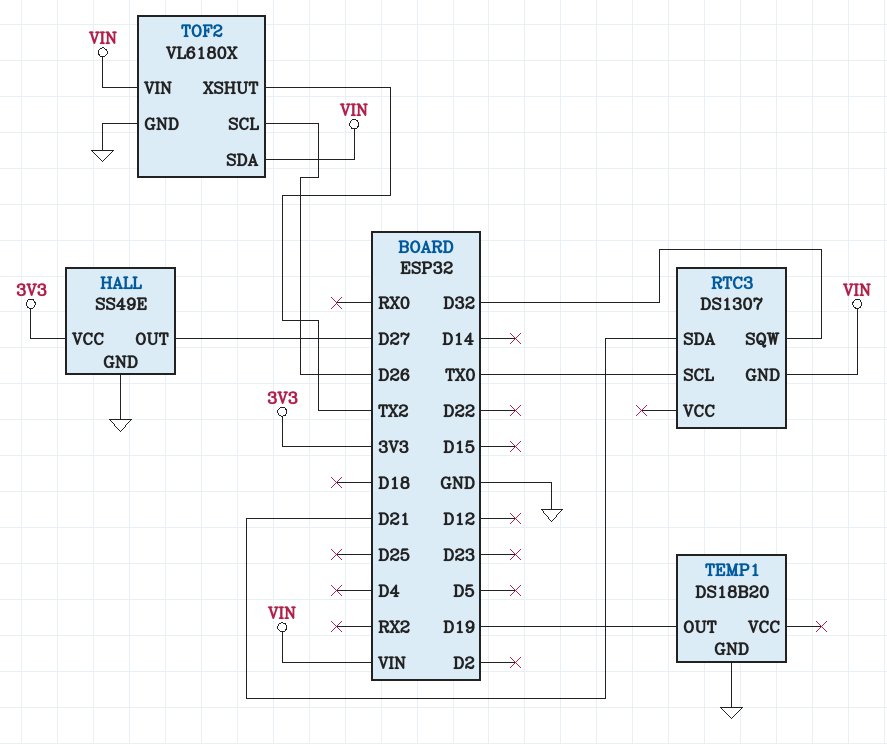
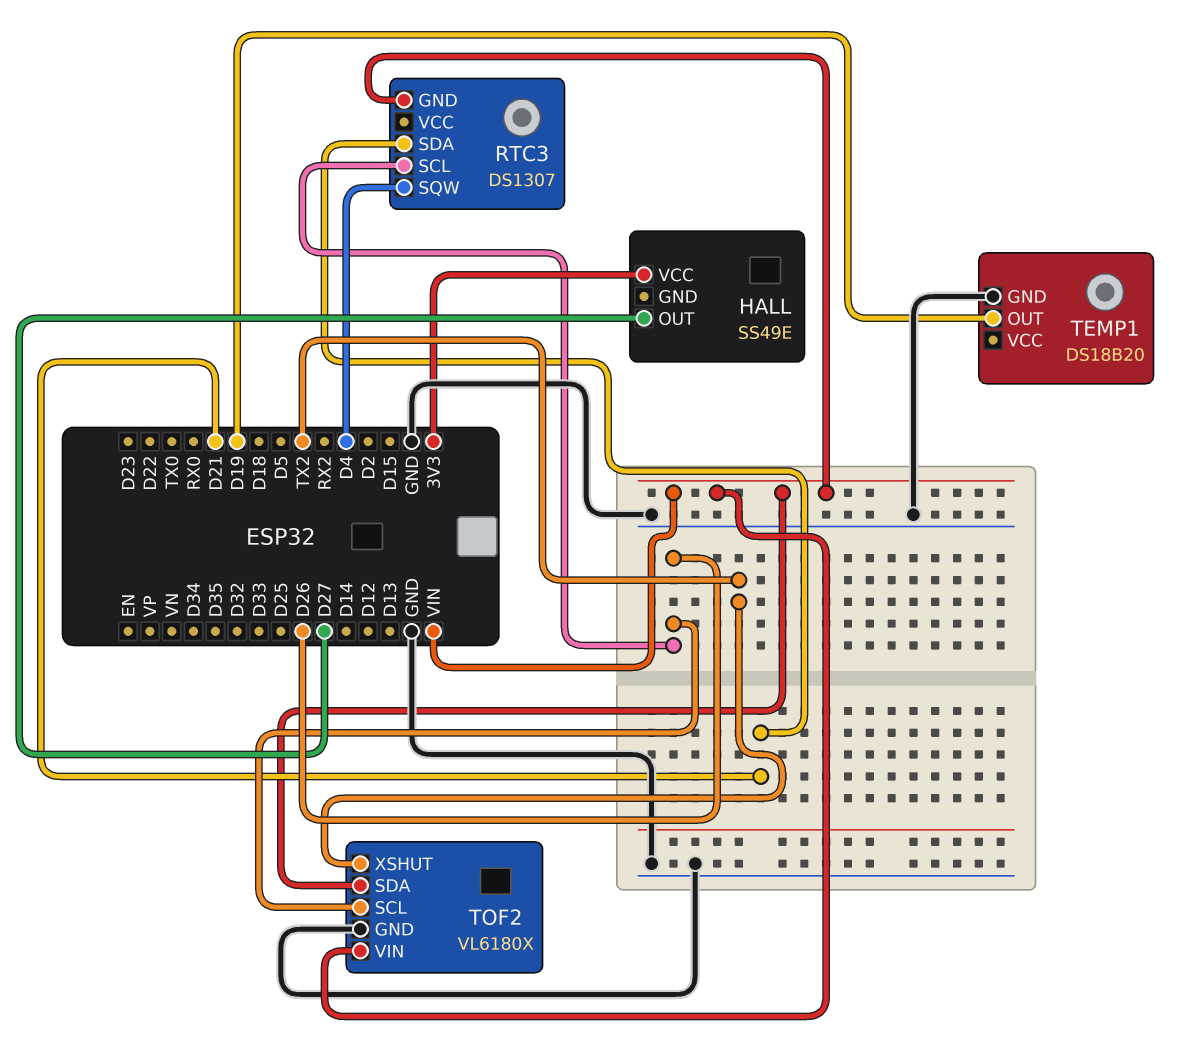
HALL pin GND: GND -> none
RTC3 pin SCL: TX0 -> D26
RTC3 pin SQW: D32 -> D4

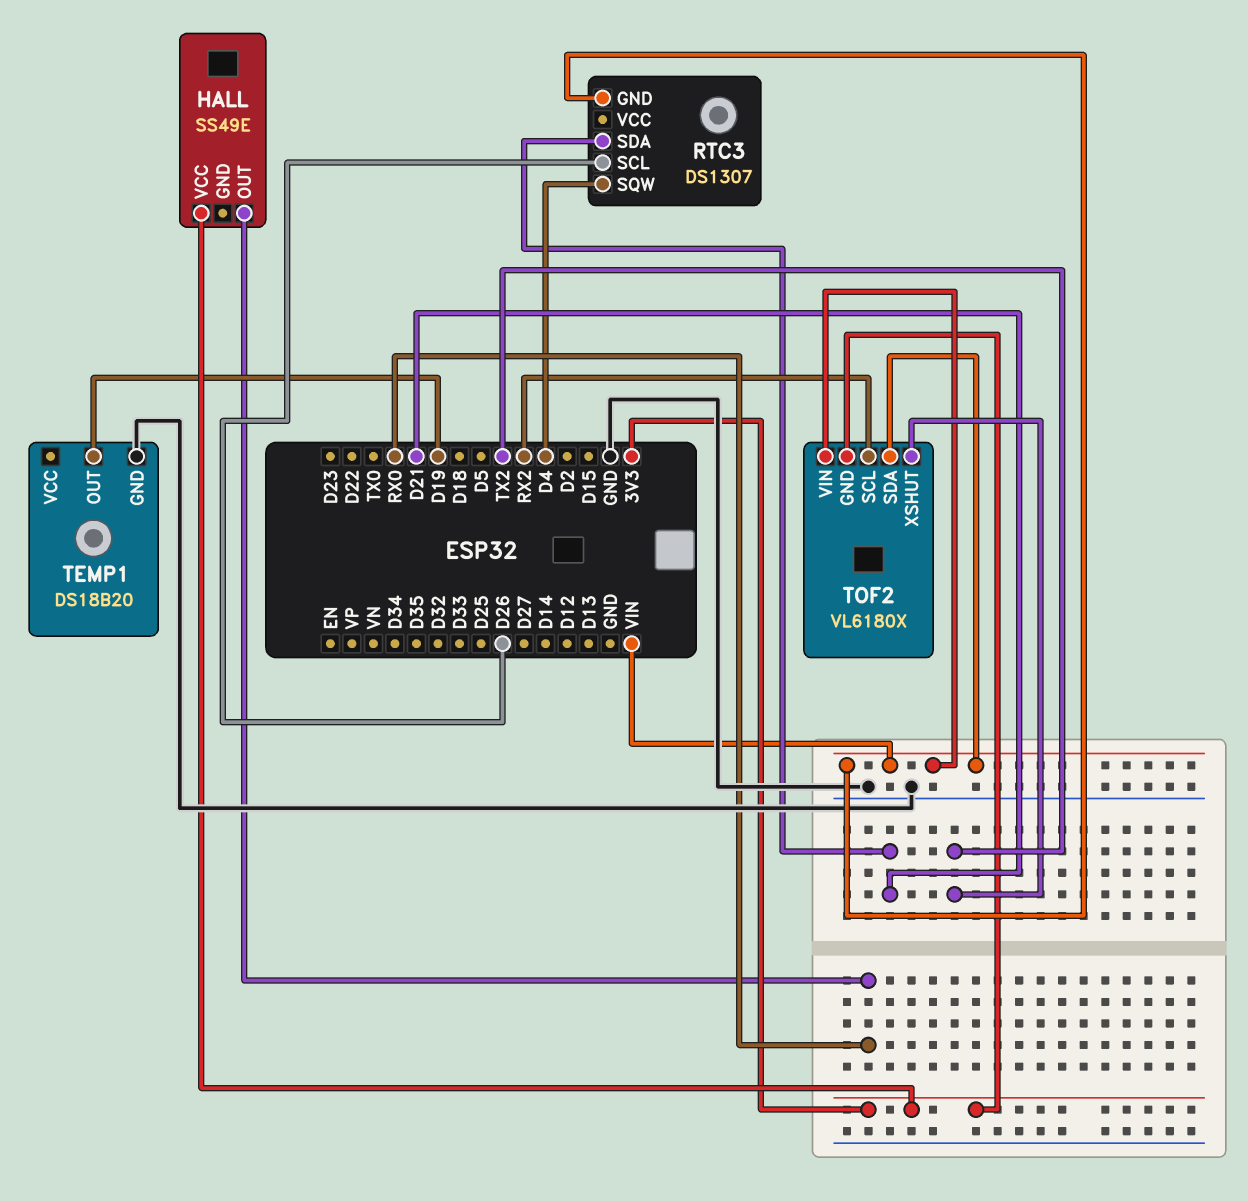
HALL pin OUT: D27 -> RX0
TOF2 pin GND: GND -> 3V3
TOF2 pin SCL: D26 -> RX2

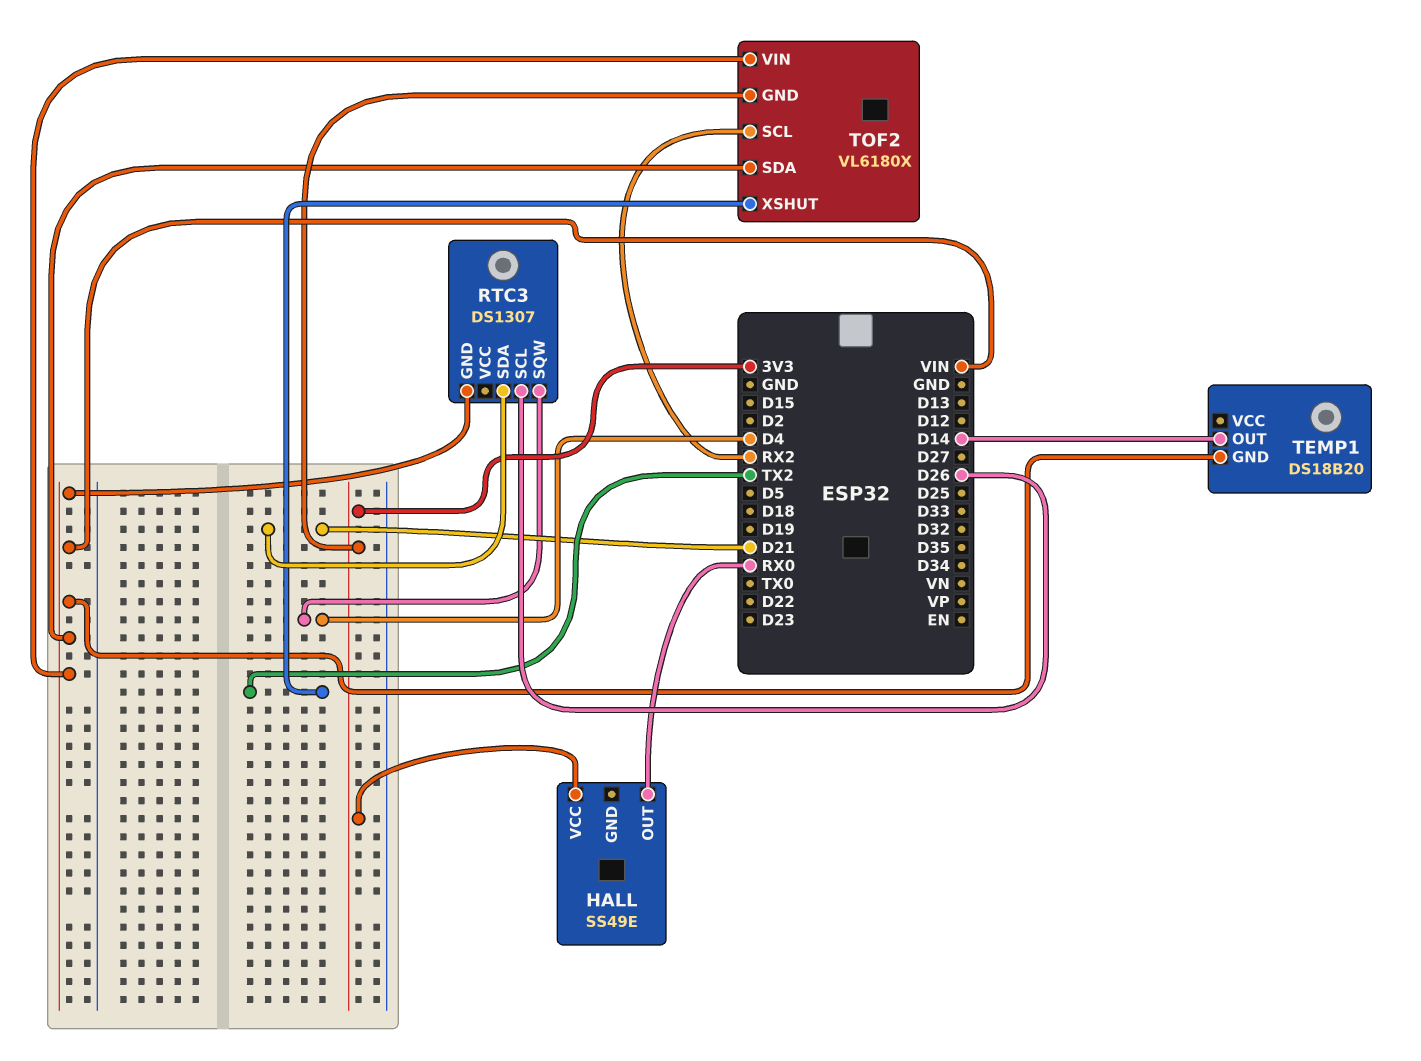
TEMP1 pin GND: GND -> VIN
TEMP1 pin OUT: D19 -> D14

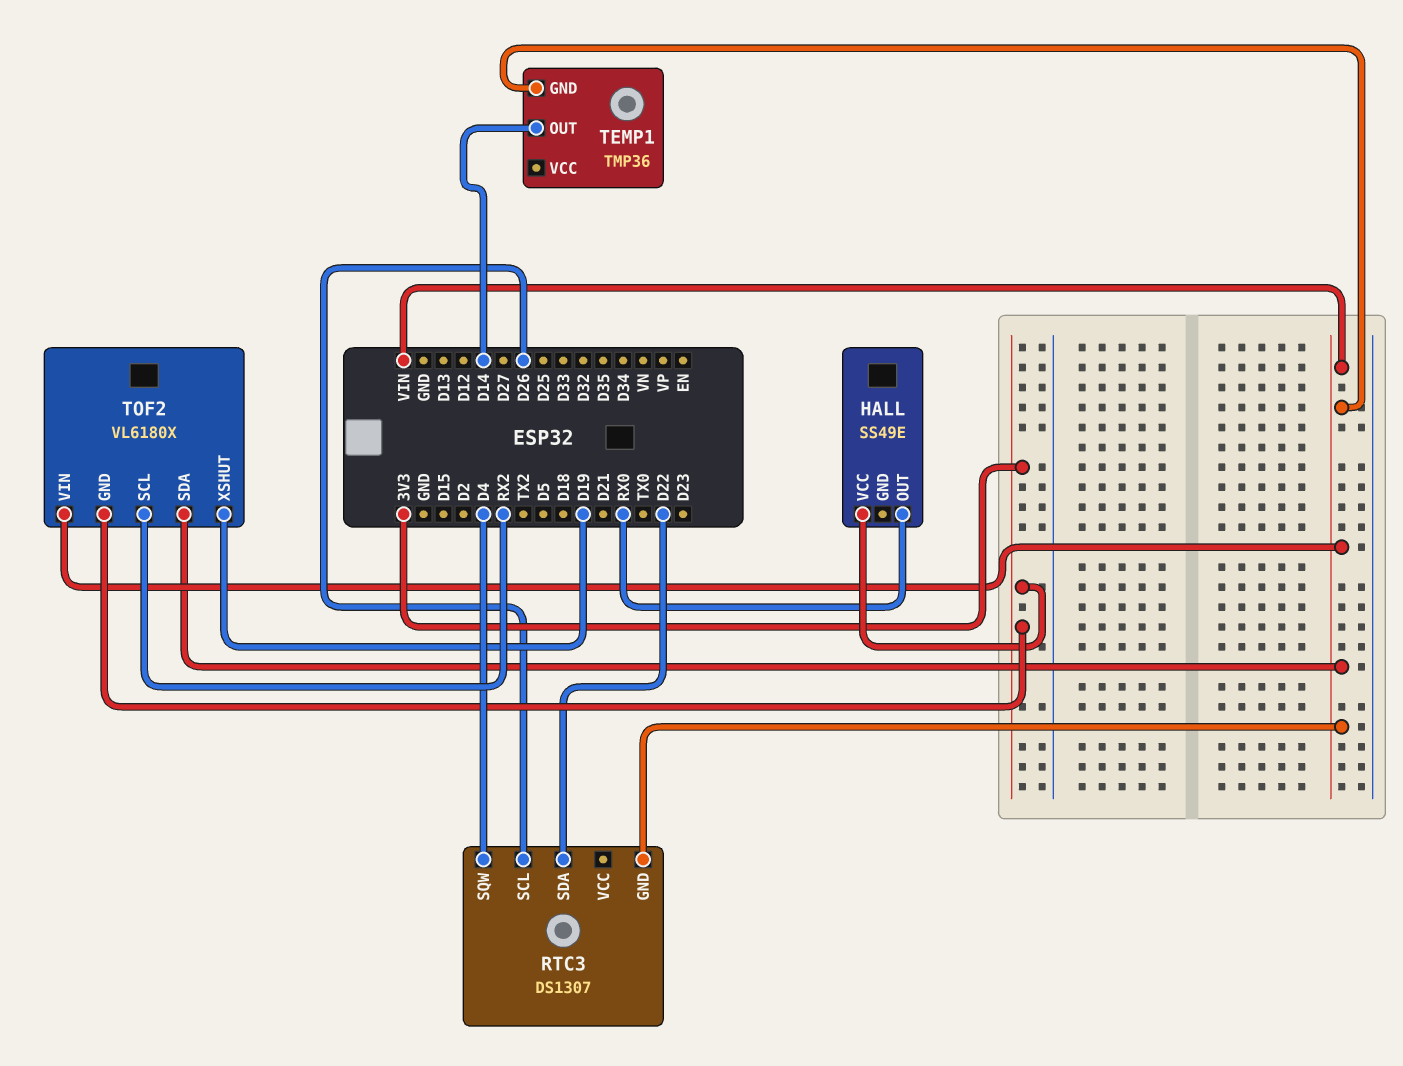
RTC3 pin SDA: D21 -> D22
TEMP1: DS18B20 -> TMP36
TOF2 pin XSHUT: TX2 -> D19

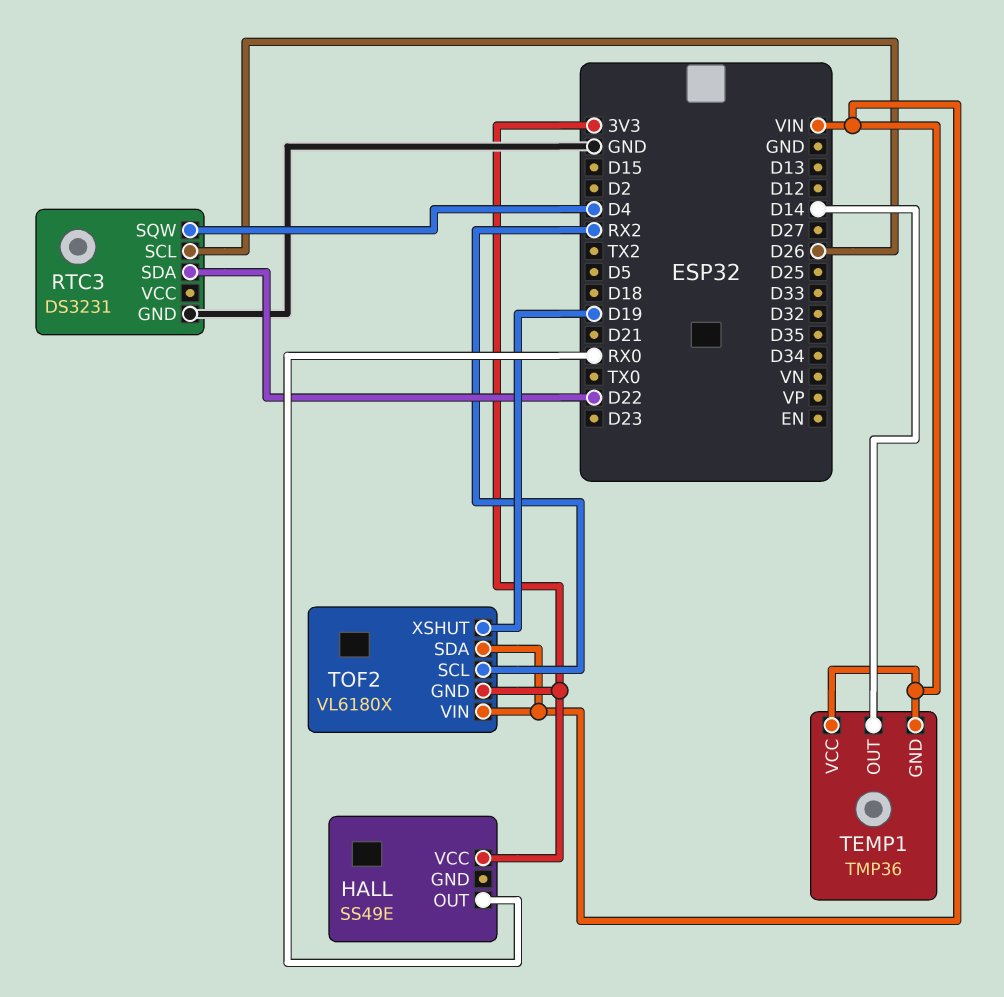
RTC3: DS1307 -> DS3231
RTC3 pin GND: VIN -> GND
TEMP1 pin VCC: none -> VIN

